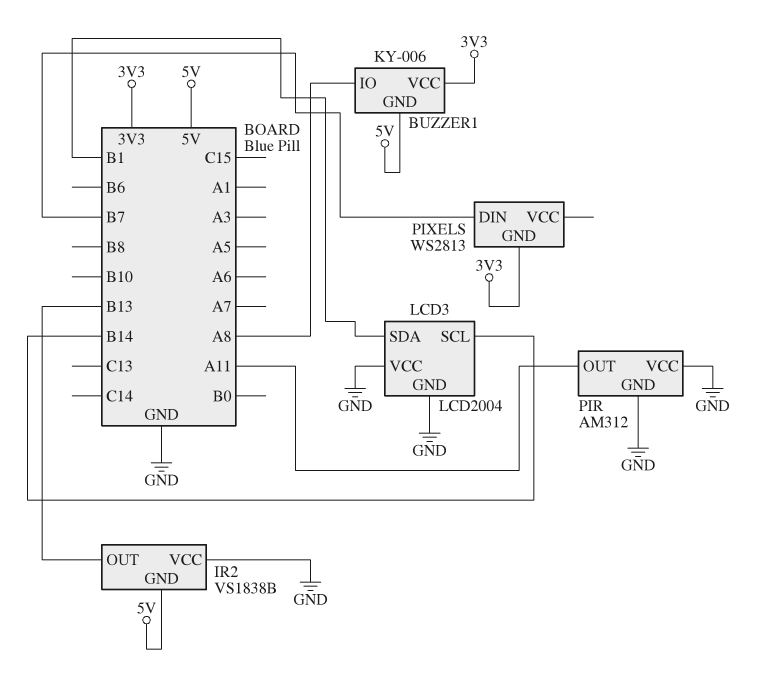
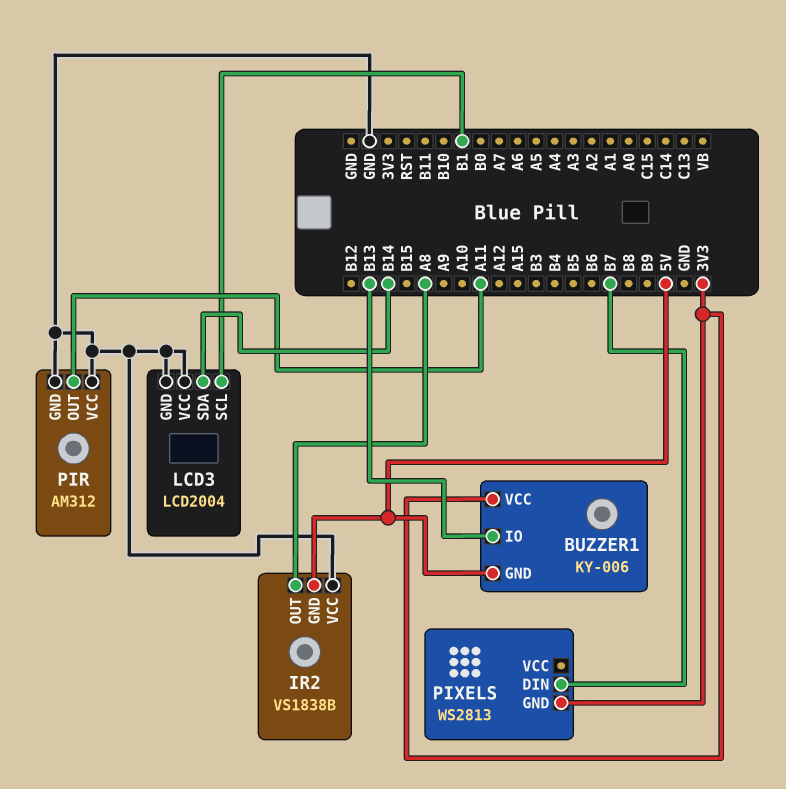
BUZZER1 pin IO: A8 -> B13
IR2 pin OUT: B13 -> A8
LCD3 pin SCL: B14 -> B1
LCD3 pin SDA: B1 -> B14

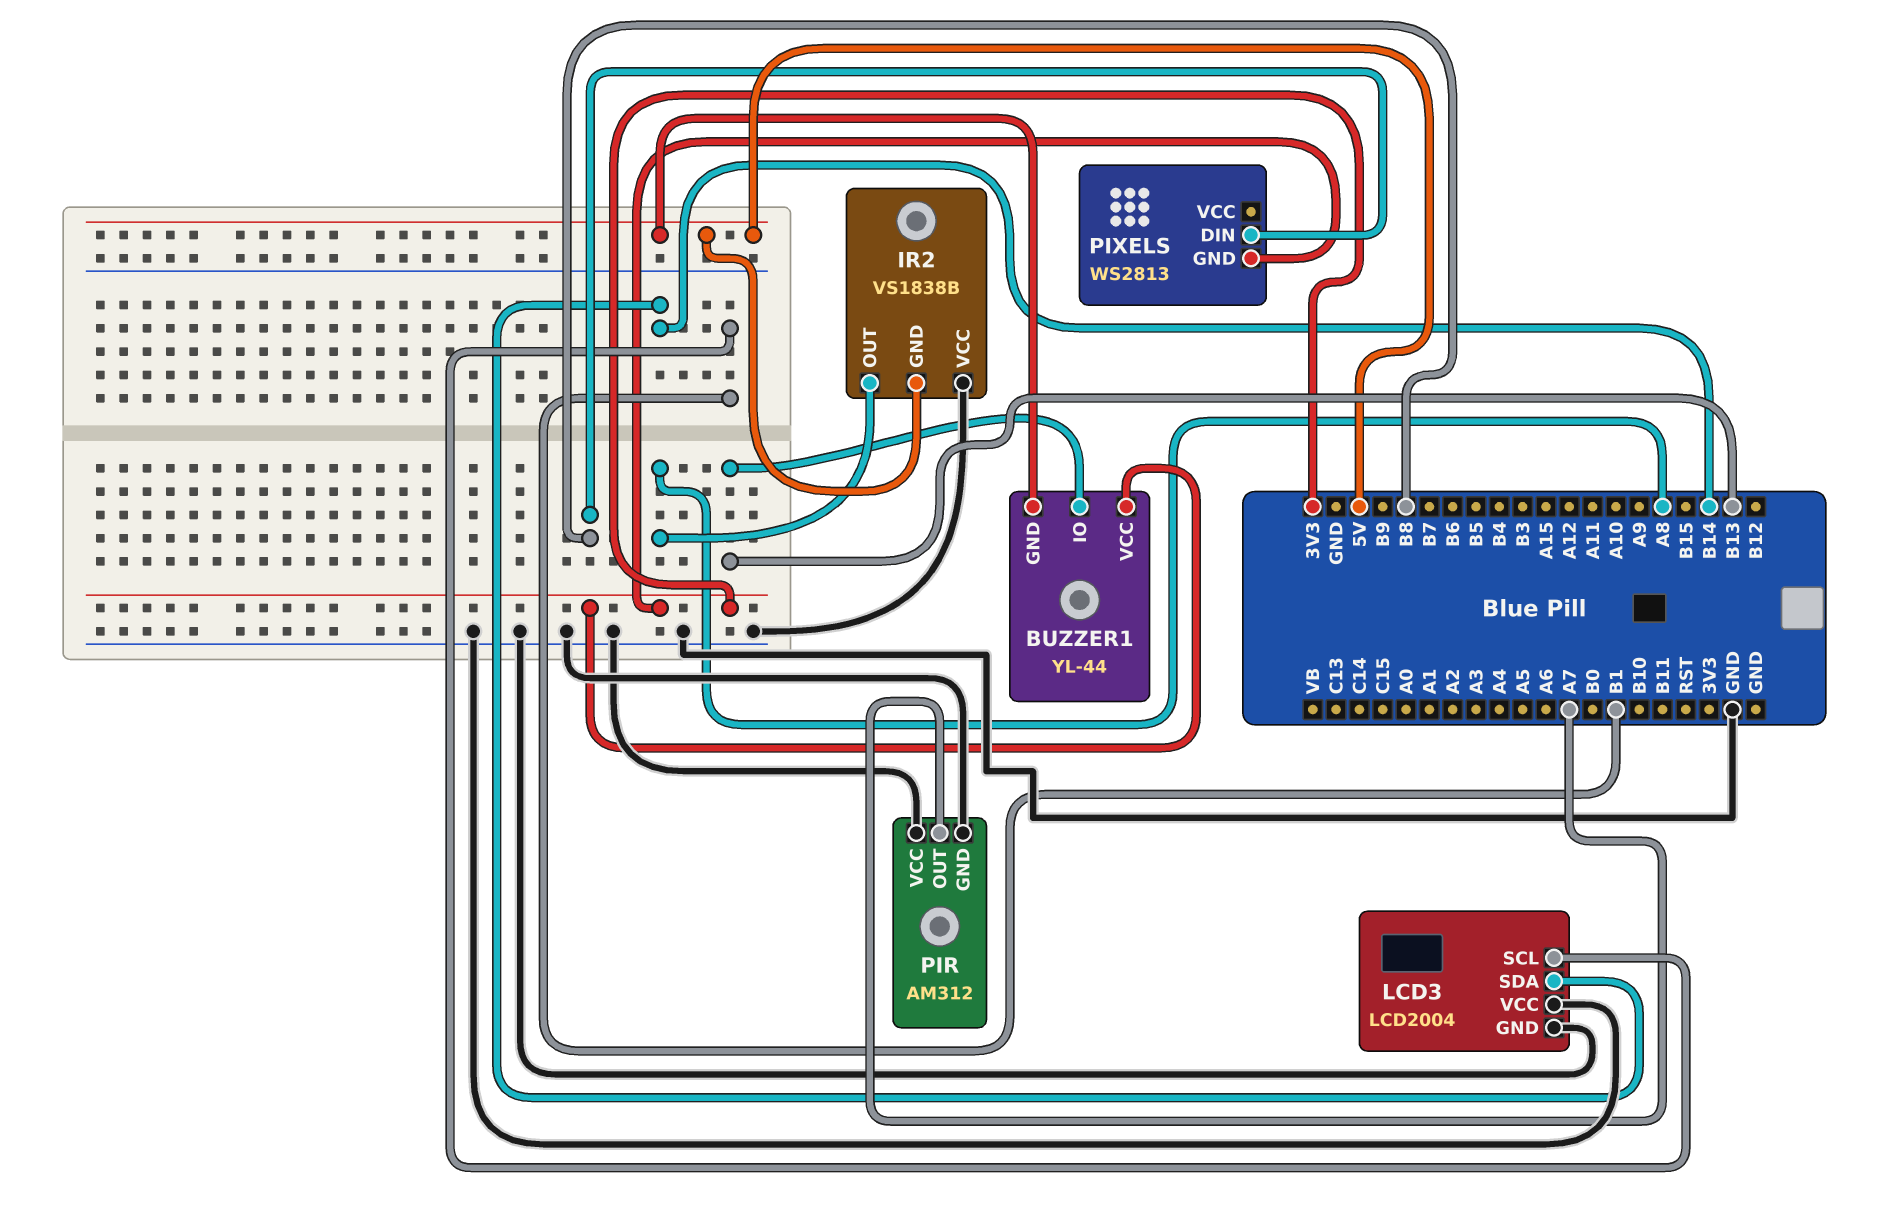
BUZZER1: KY-006 -> YL-44
PIR pin OUT: A11 -> A7
PIXELS pin DIN: B7 -> B8

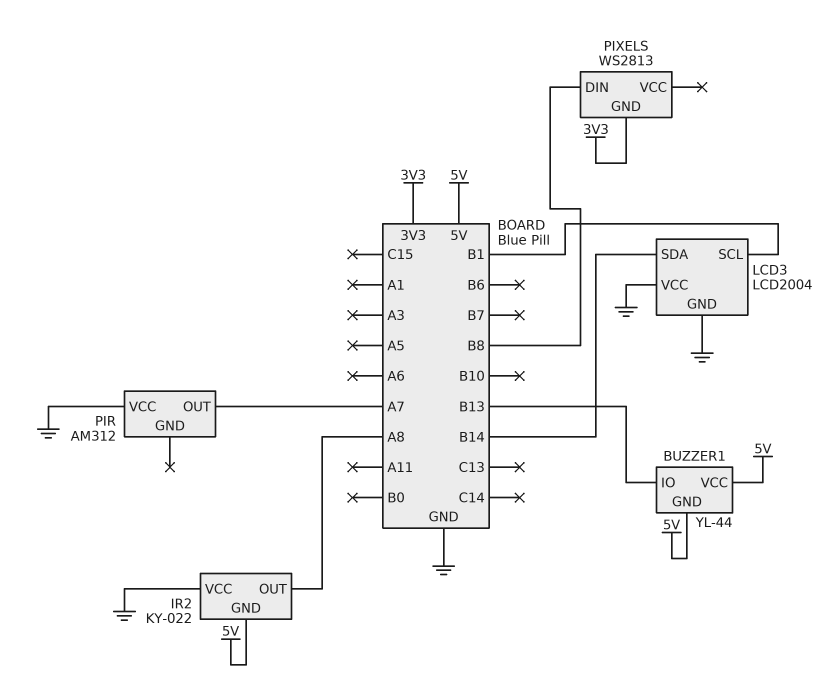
BUZZER1 pin VCC: 3V3 -> 5V
IR2: VS1838B -> KY-022
PIR pin GND: GND -> none

